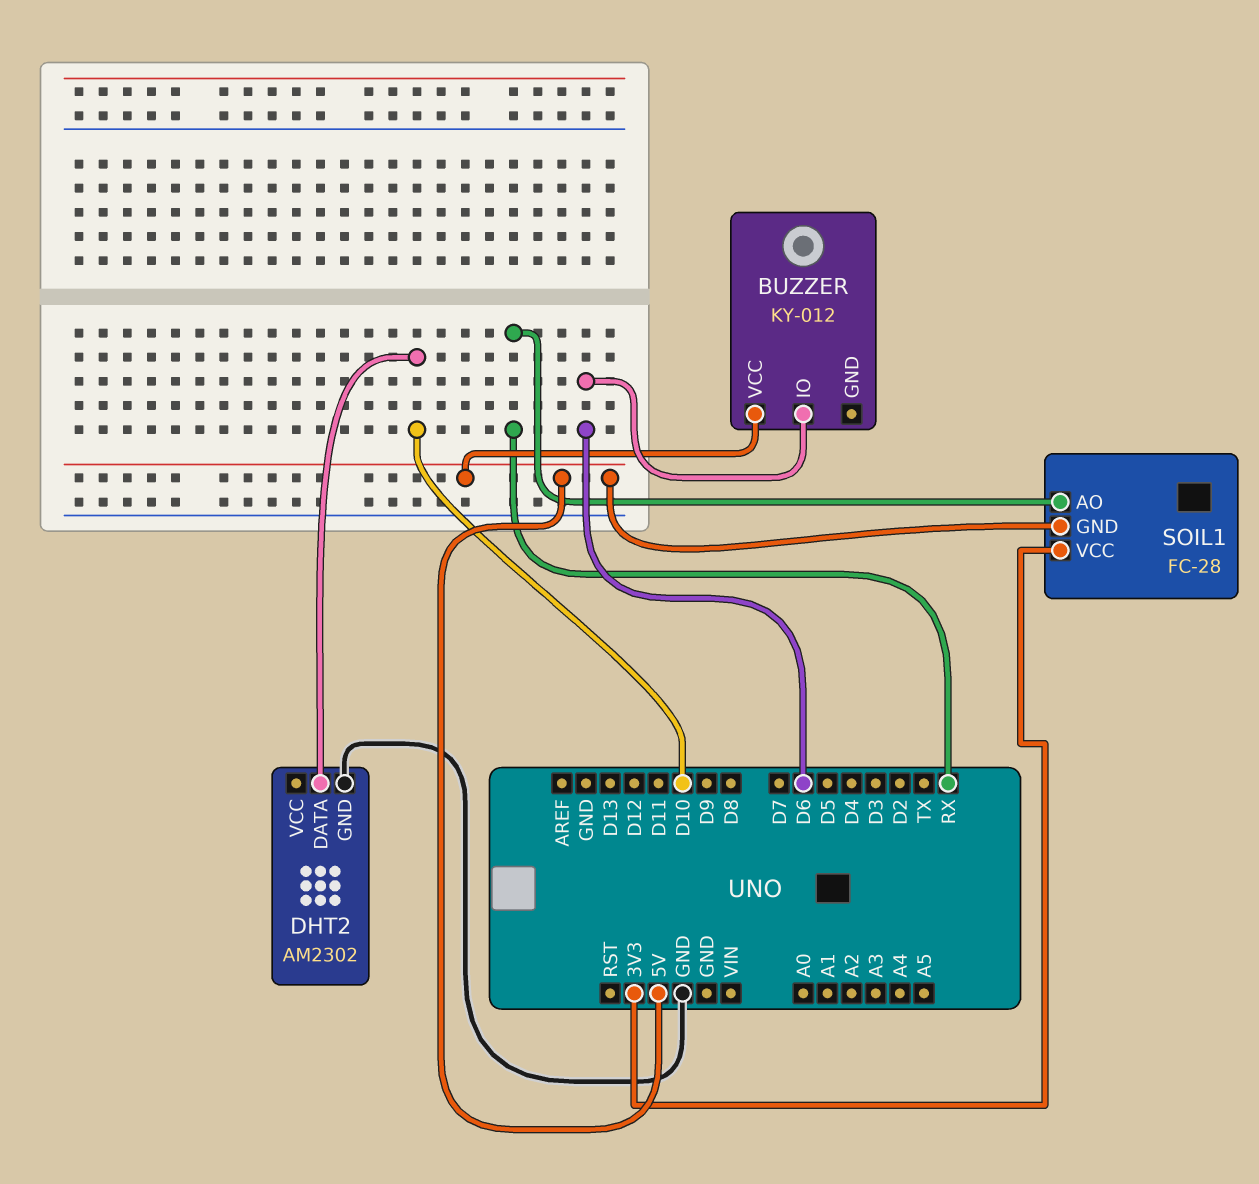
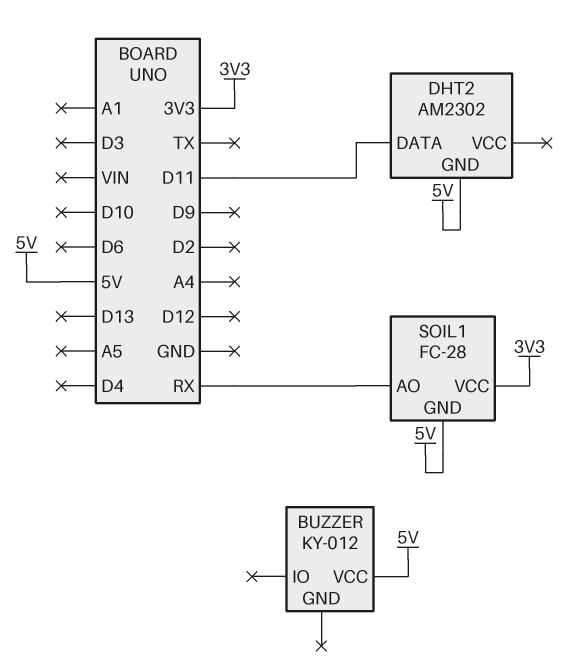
BUZZER pin IO: D6 -> none
DHT2 pin DATA: D10 -> D11
DHT2 pin GND: GND -> 5V

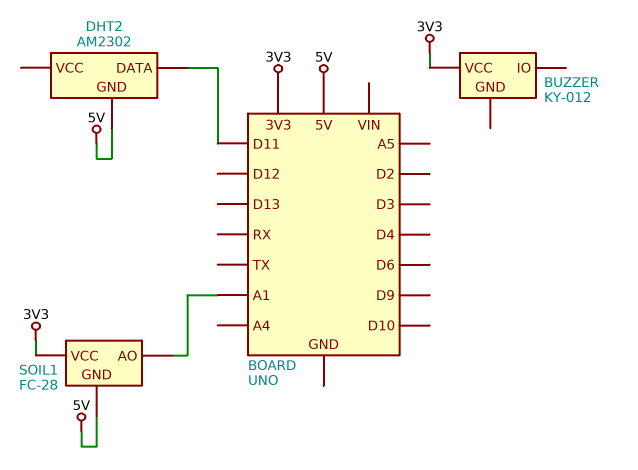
BUZZER pin VCC: 5V -> 3V3
SOIL1 pin AO: RX -> A1

